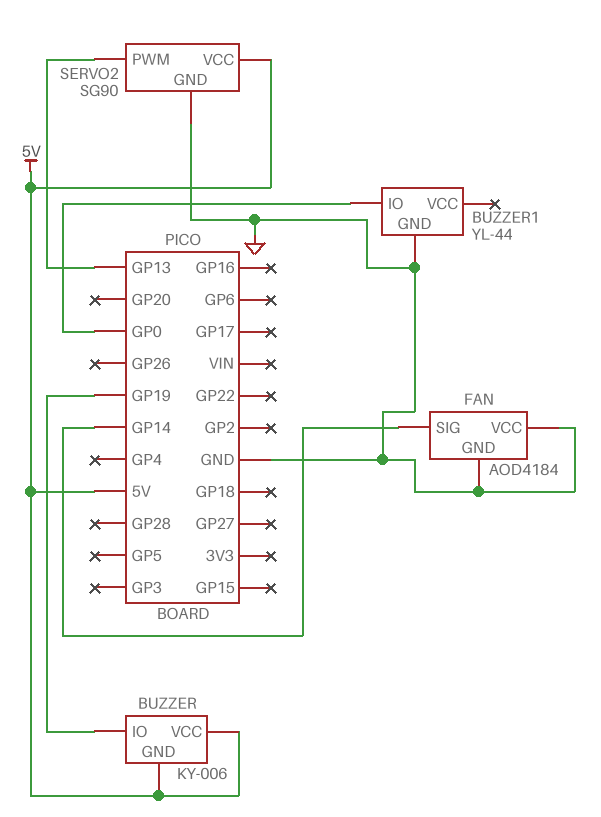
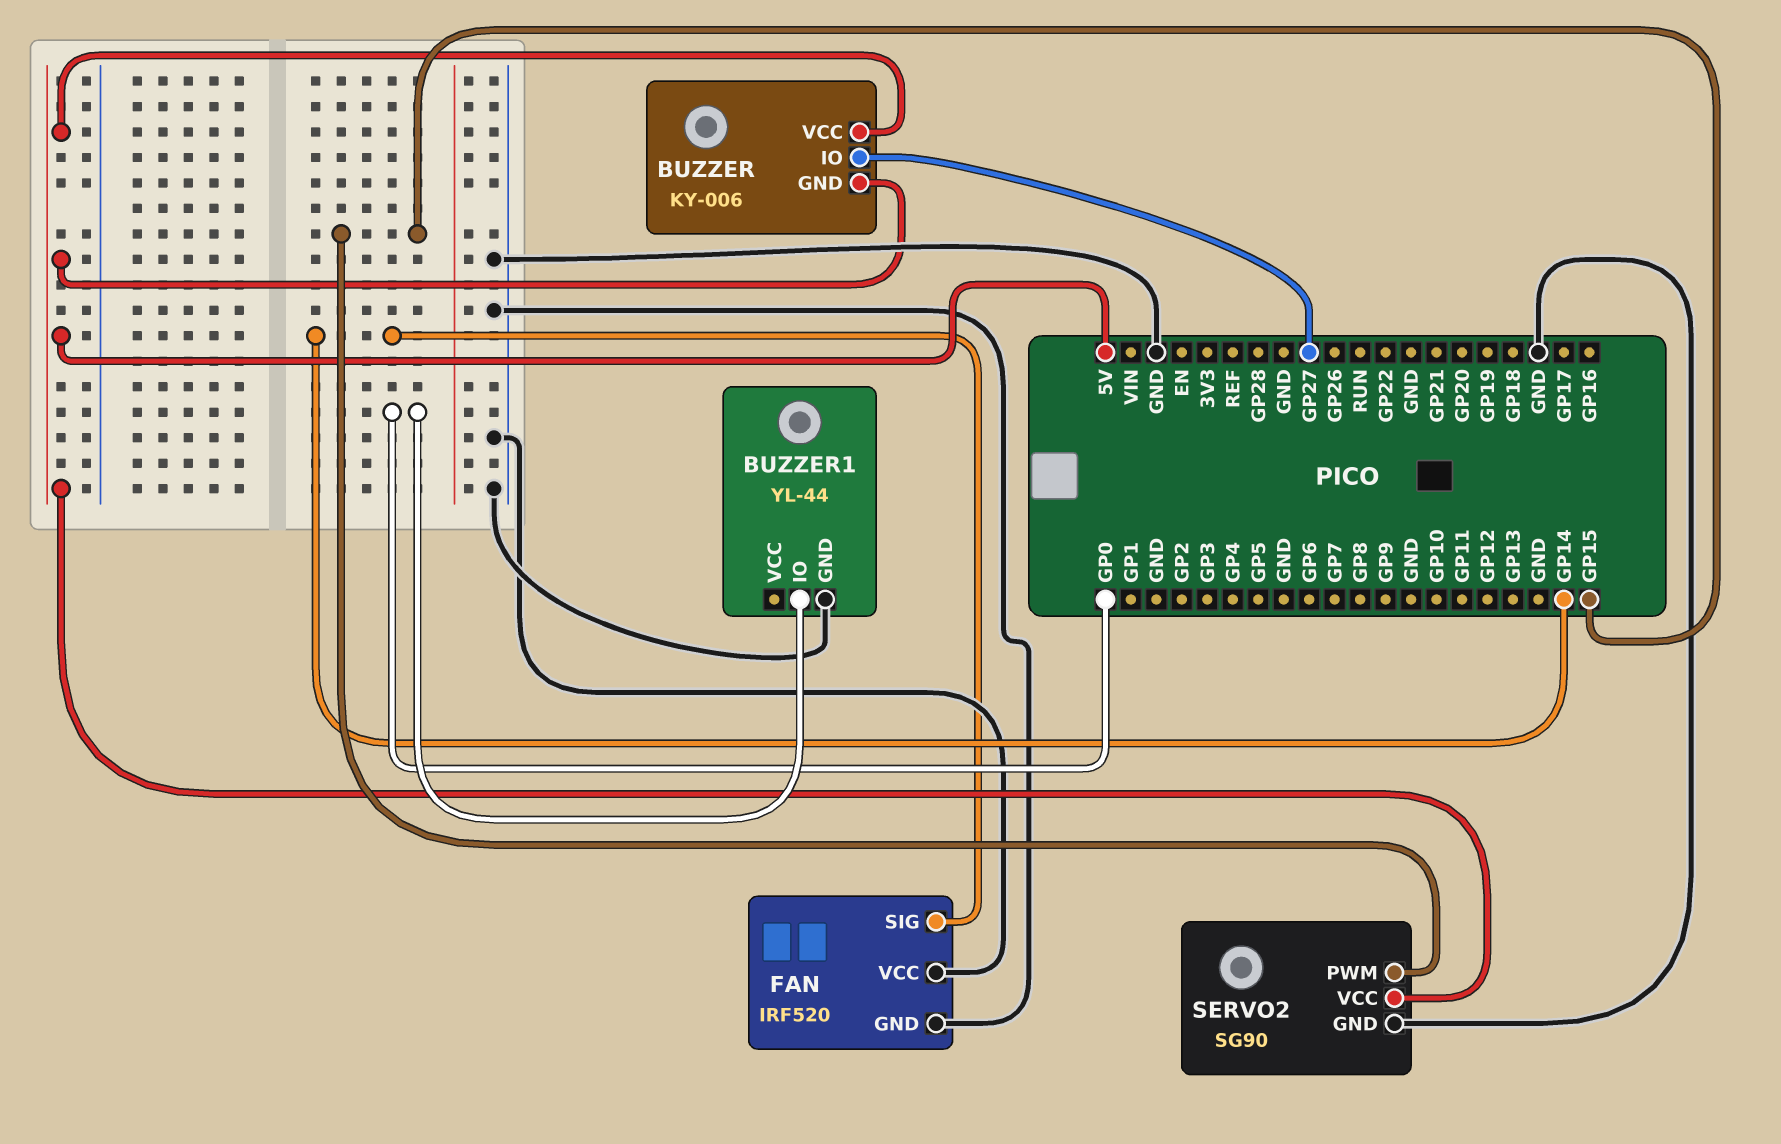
BUZZER pin IO: GP19 -> GP27
FAN: AOD4184 -> IRF520
SERVO2 pin PWM: GP13 -> GP15

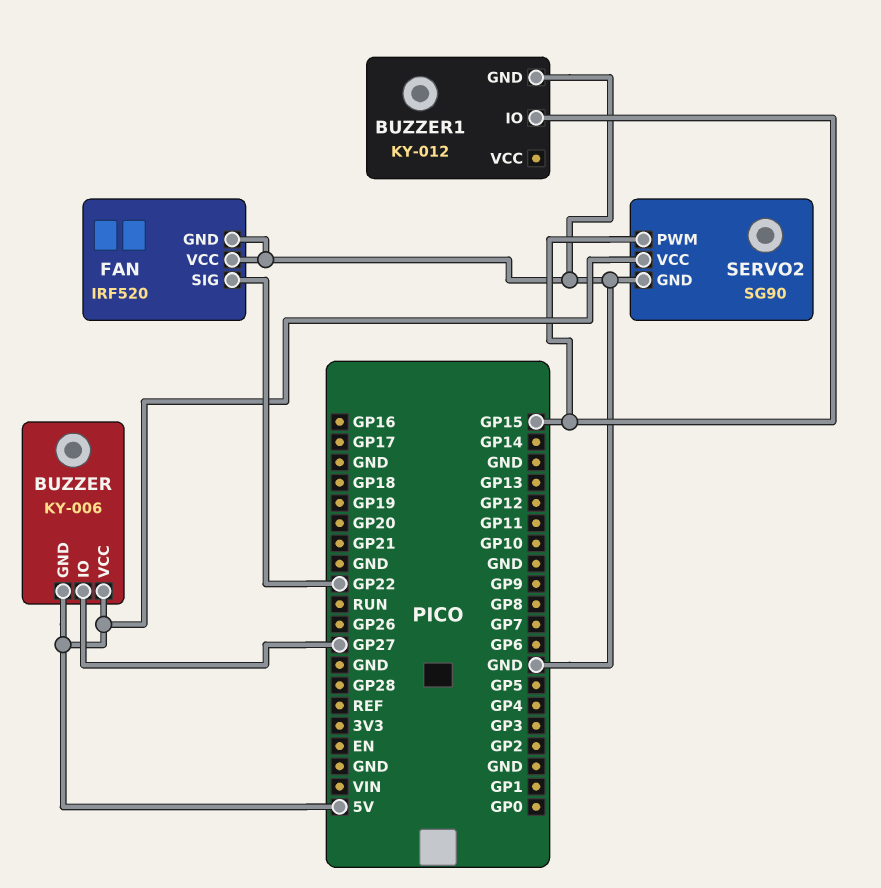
BUZZER1: YL-44 -> KY-012
BUZZER1 pin IO: GP0 -> GP15
FAN pin SIG: GP14 -> GP22

